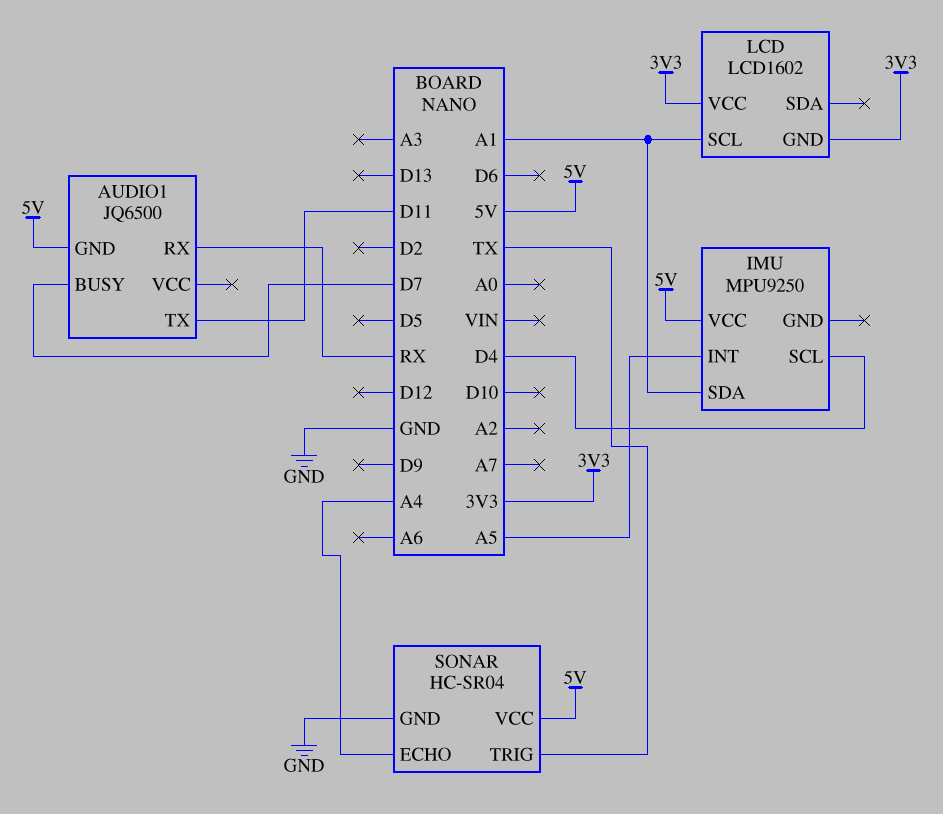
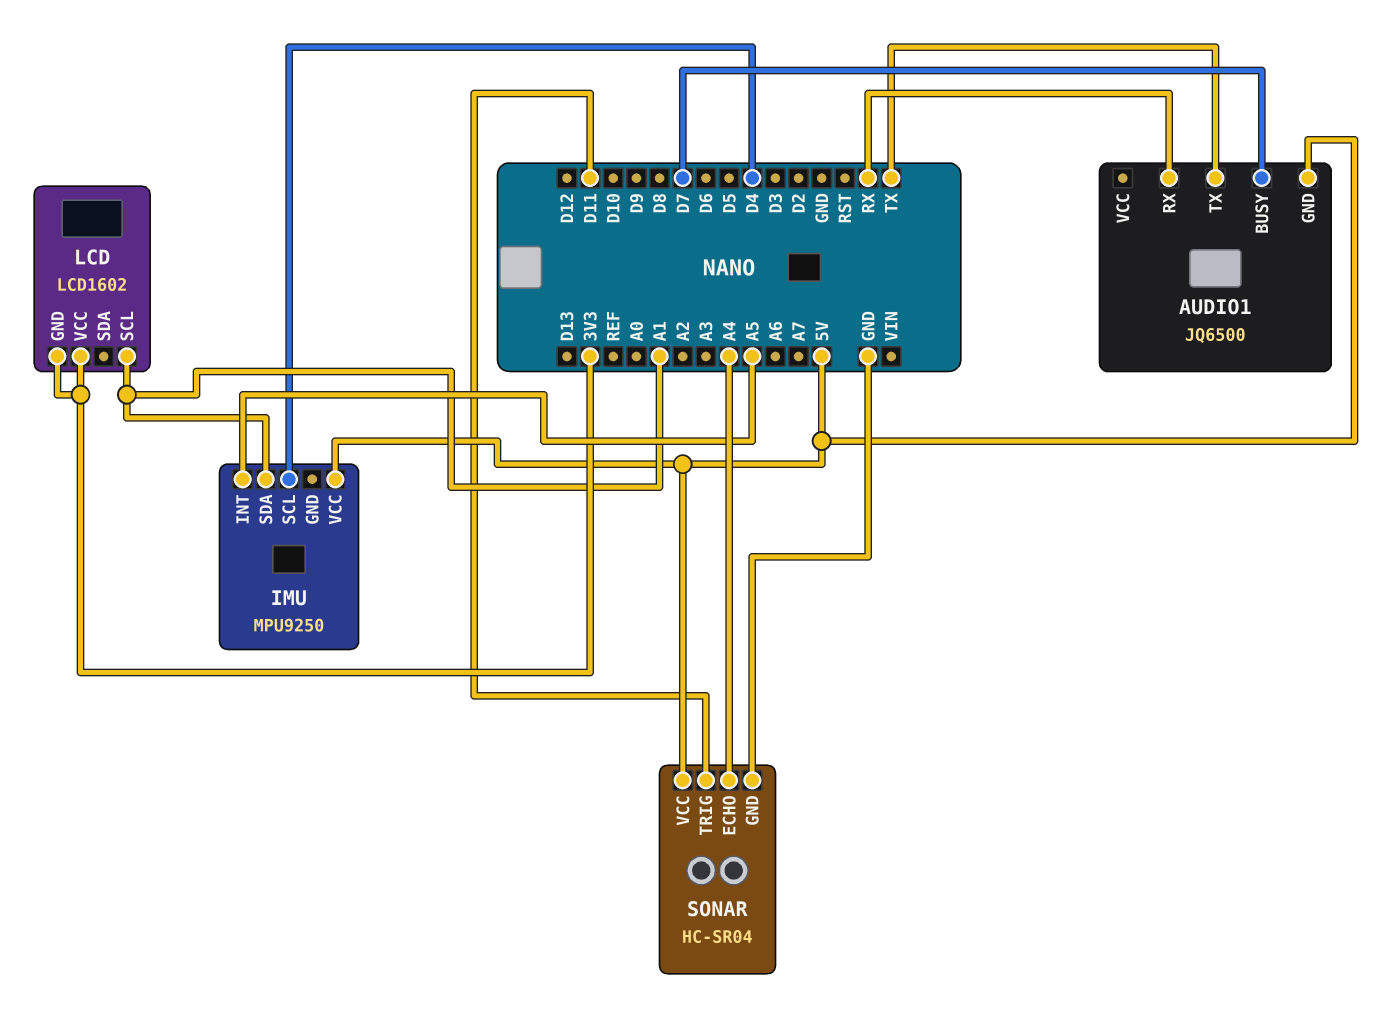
AUDIO1 pin TX: D11 -> TX
SONAR pin TRIG: TX -> D11

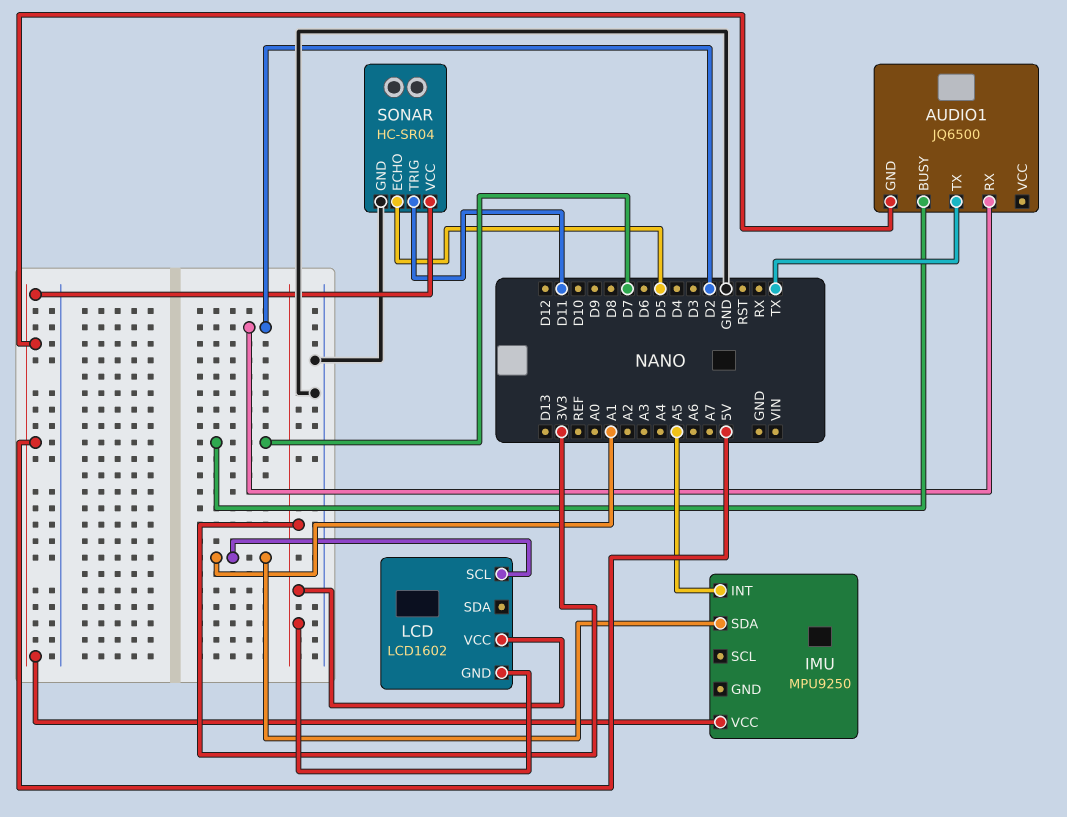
AUDIO1 pin RX: RX -> D2
IMU pin SCL: D4 -> none
SONAR pin ECHO: A4 -> D5

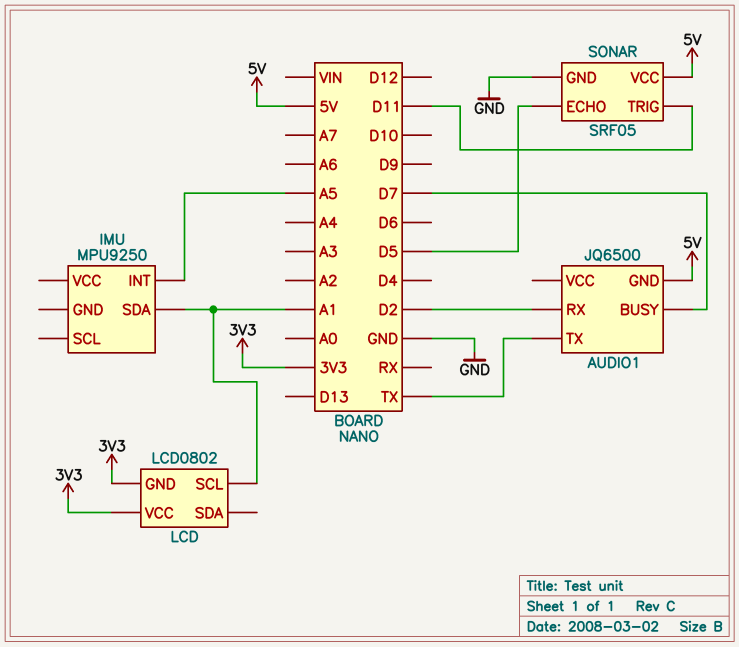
IMU pin VCC: 5V -> none
LCD: LCD1602 -> LCD0802
SONAR: HC-SR04 -> SRF05

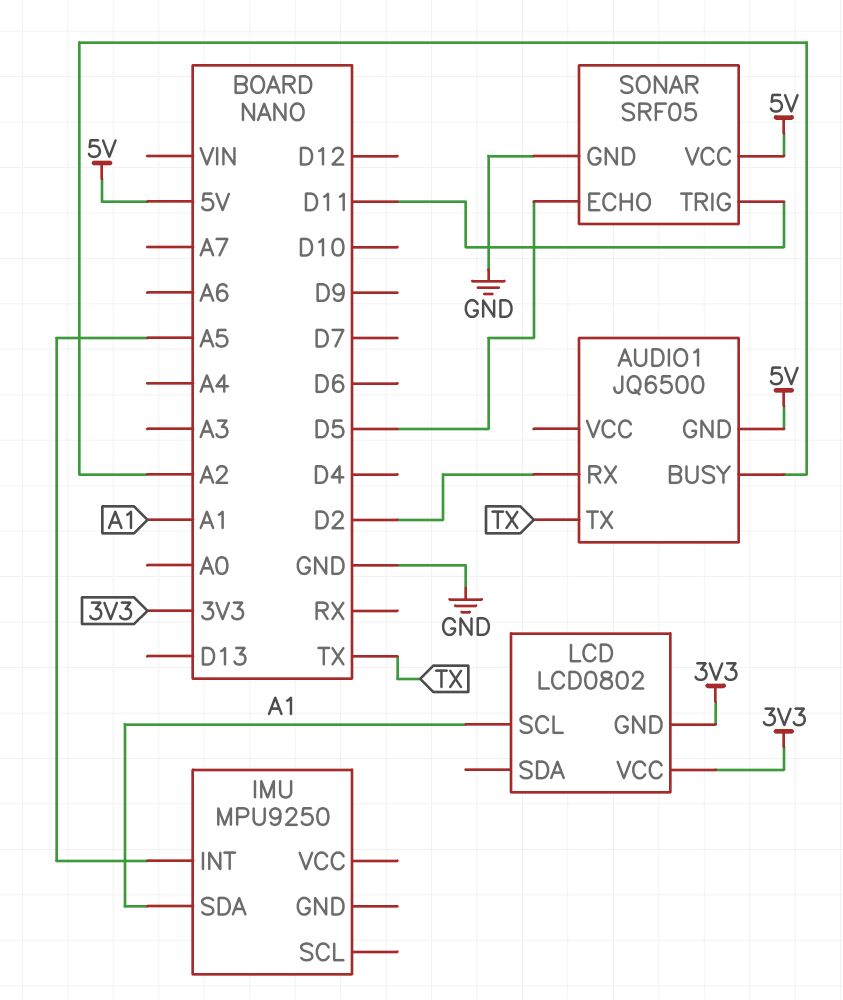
AUDIO1 pin BUSY: D7 -> A2

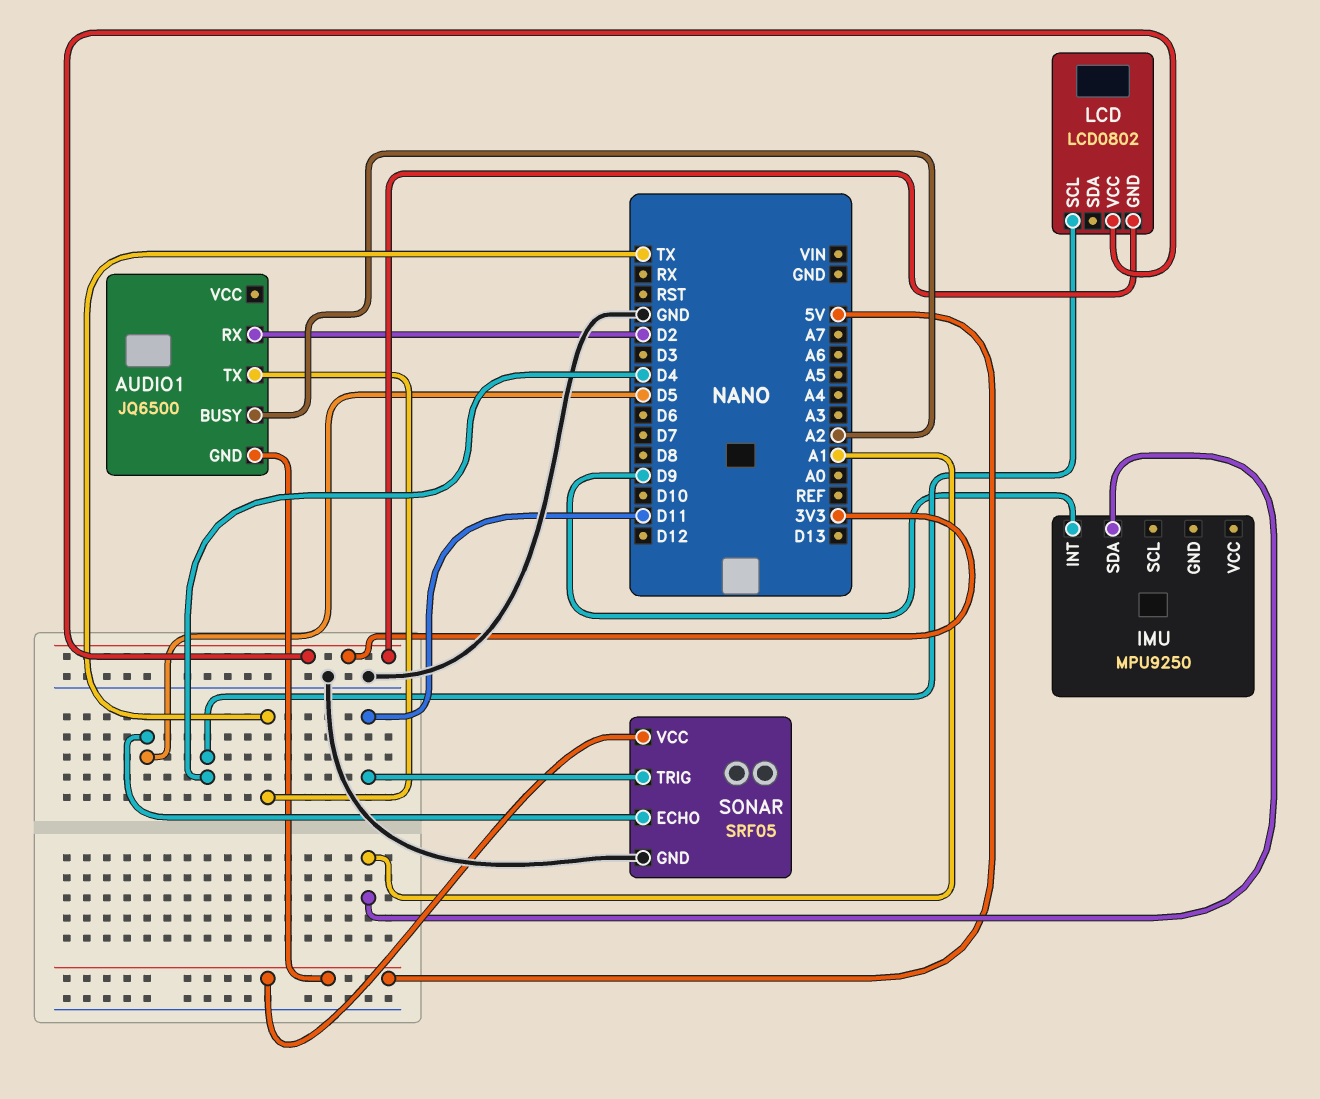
IMU pin INT: A5 -> D9
LCD pin SCL: A1 -> D4

